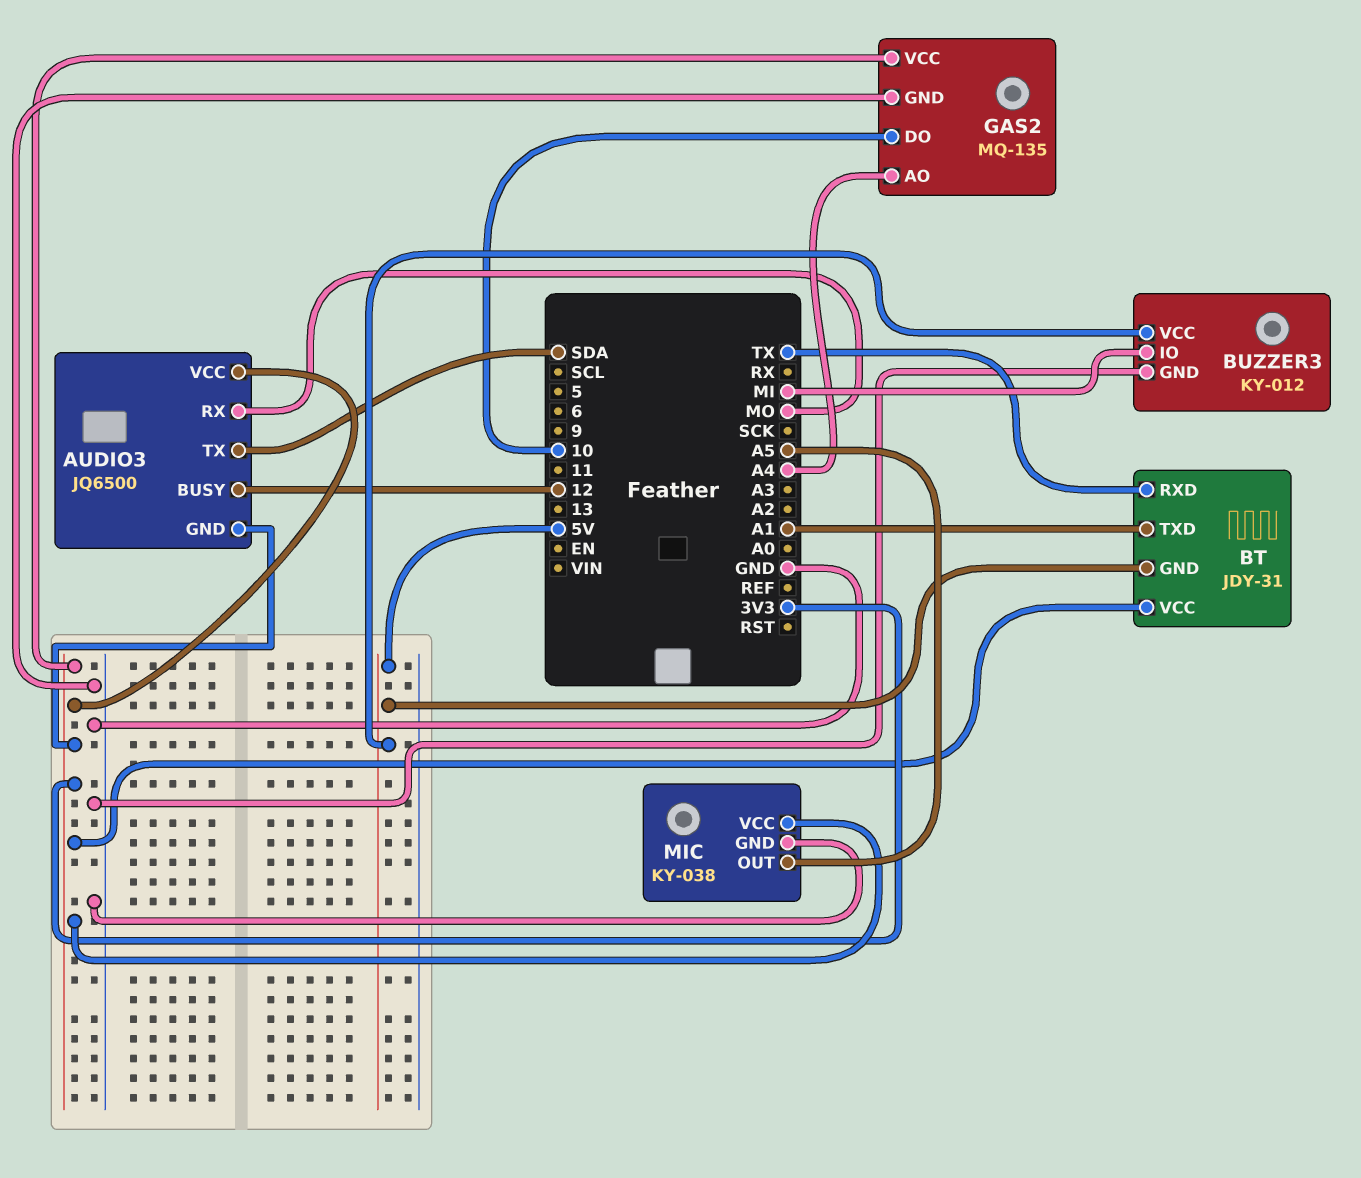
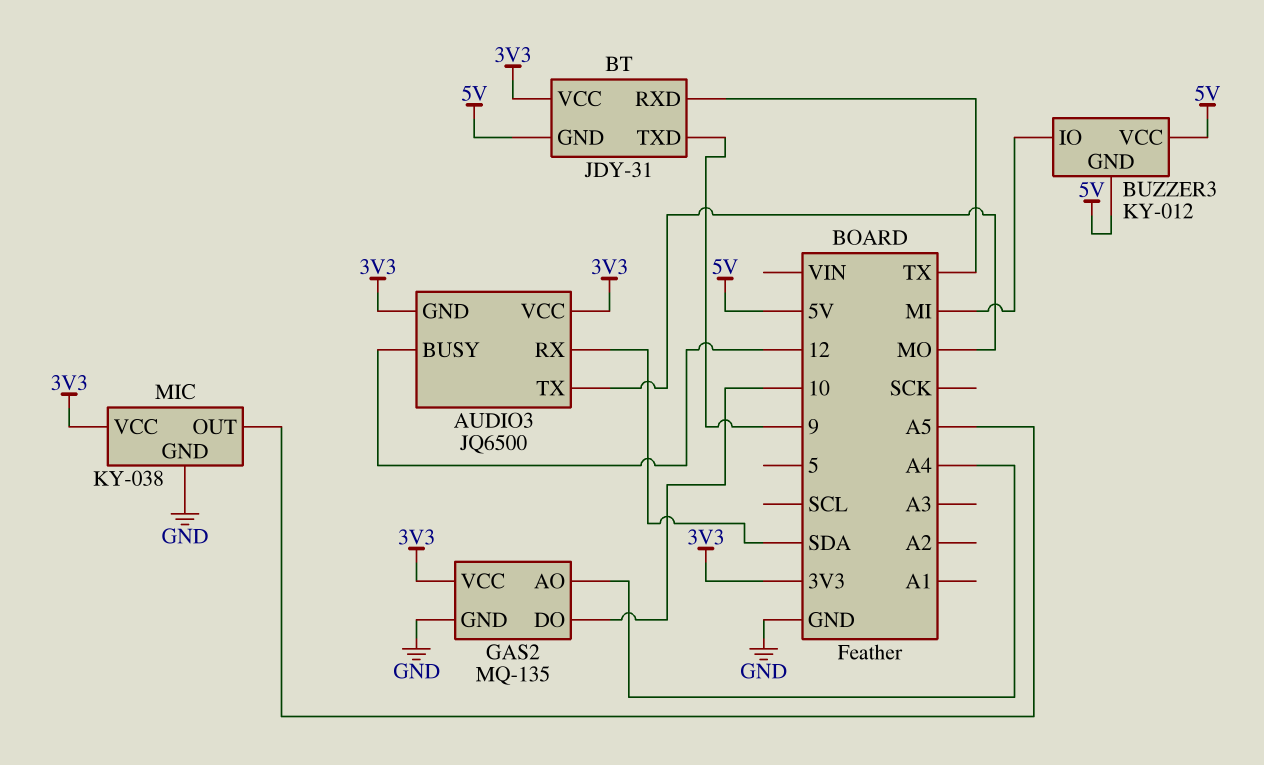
AUDIO3 pin RX: MO -> SDA
AUDIO3 pin TX: SDA -> MO
BT pin TXD: A1 -> 9
BUZZER3 pin GND: GND -> 5V

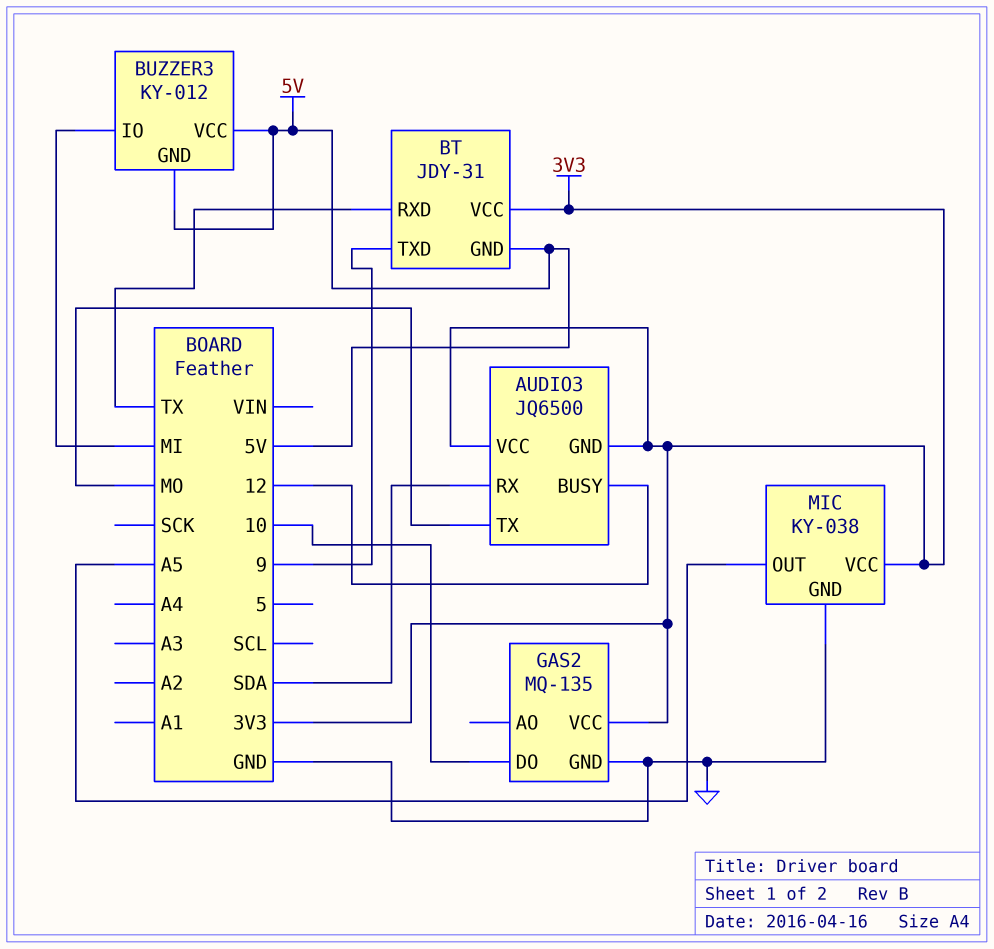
GAS2 pin AO: A4 -> none

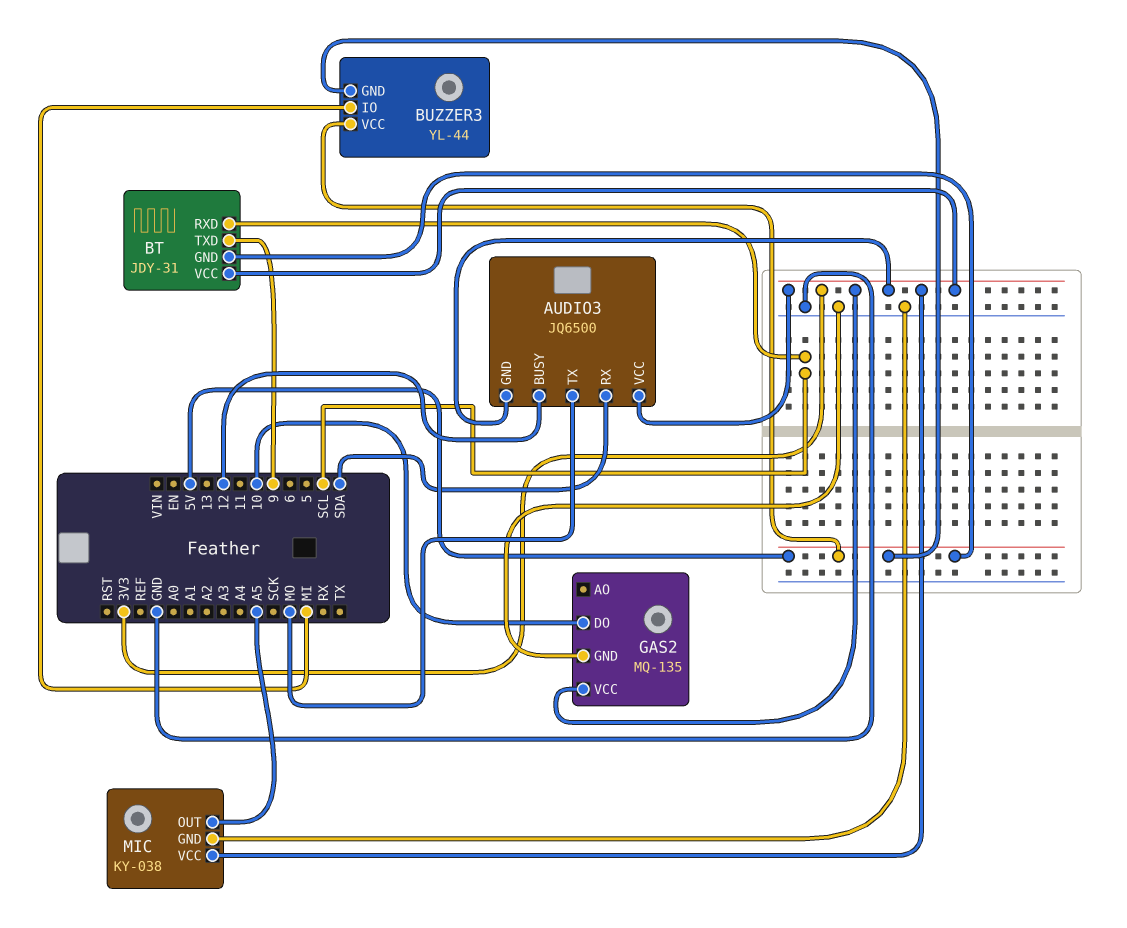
BT pin RXD: TX -> SCL
BUZZER3: KY-012 -> YL-44

